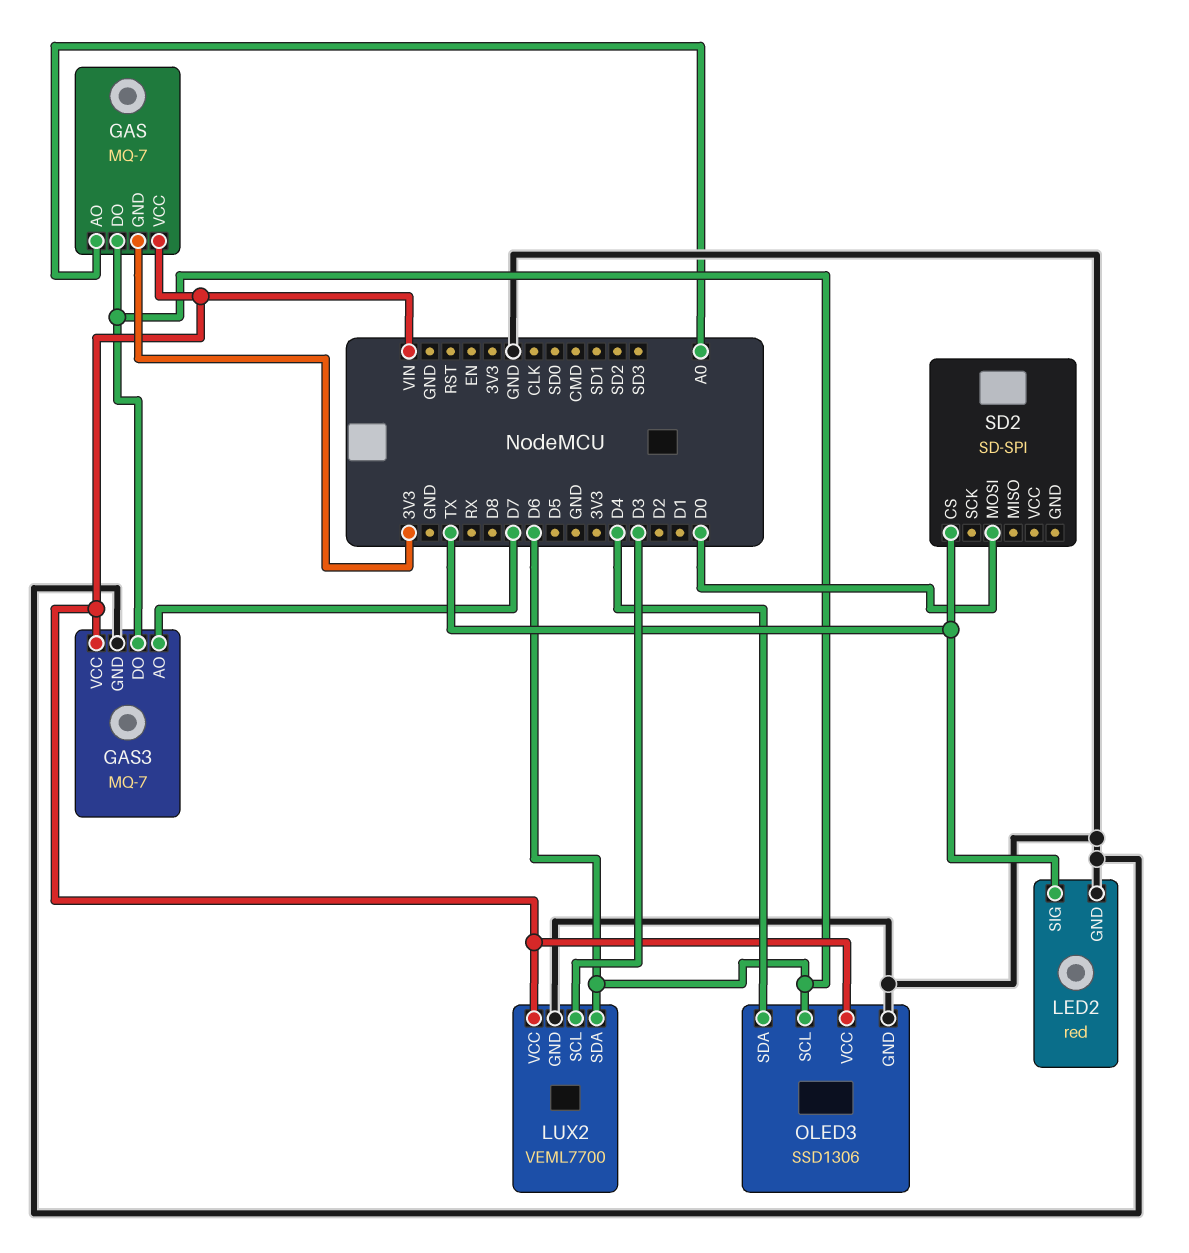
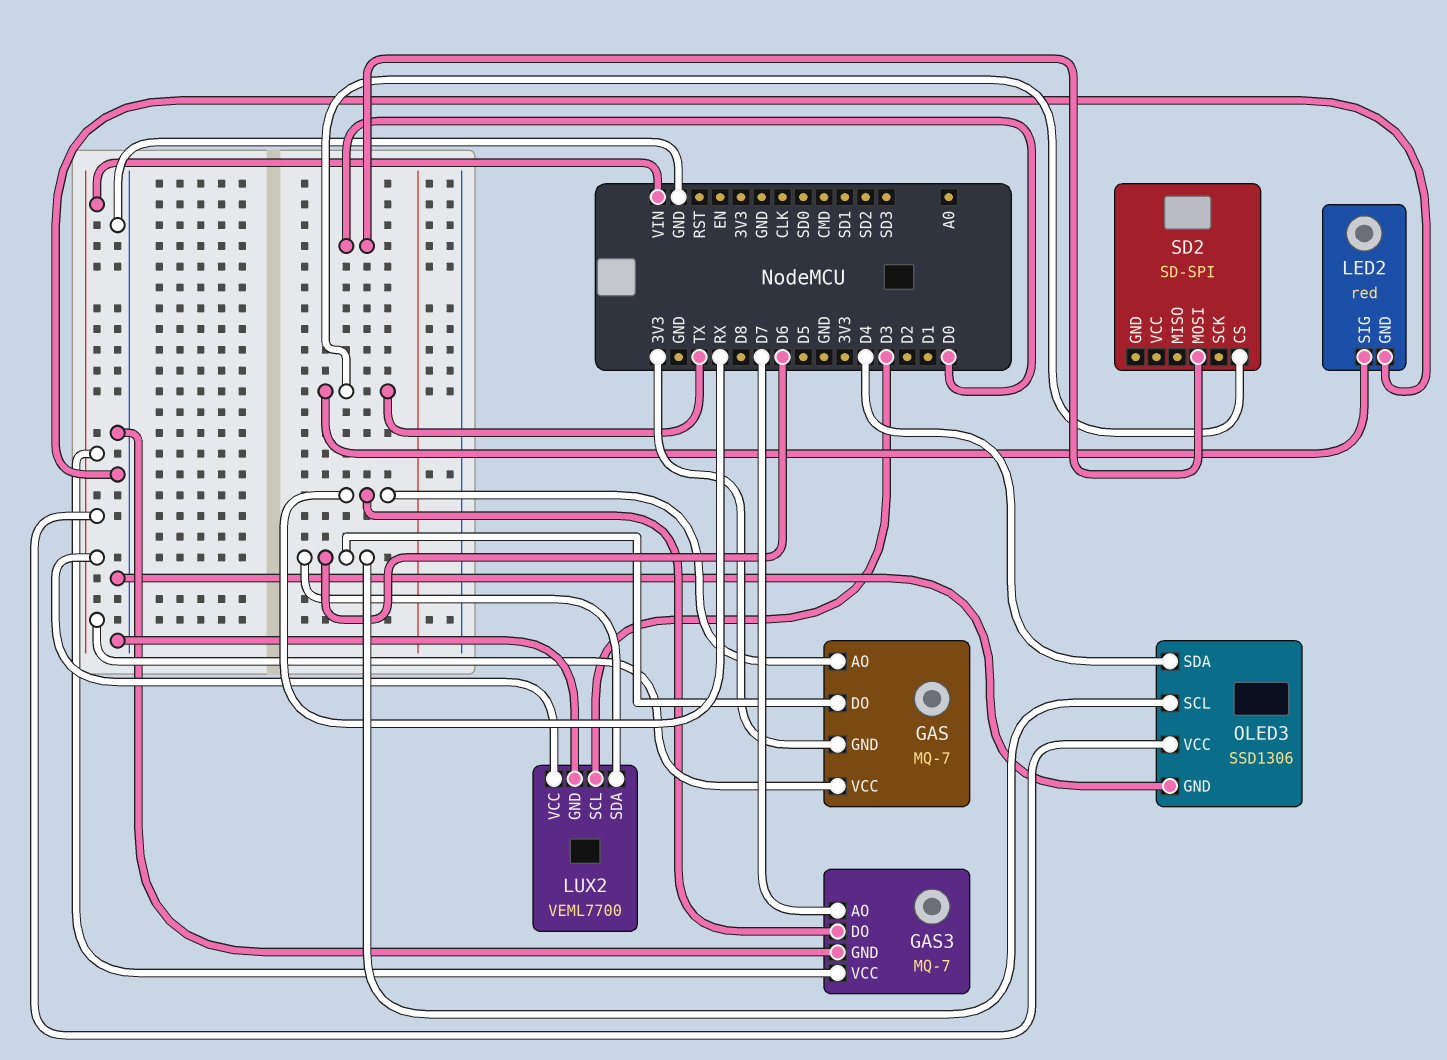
GAS pin AO: A0 -> RX
GAS3 pin DO: D6 -> RX

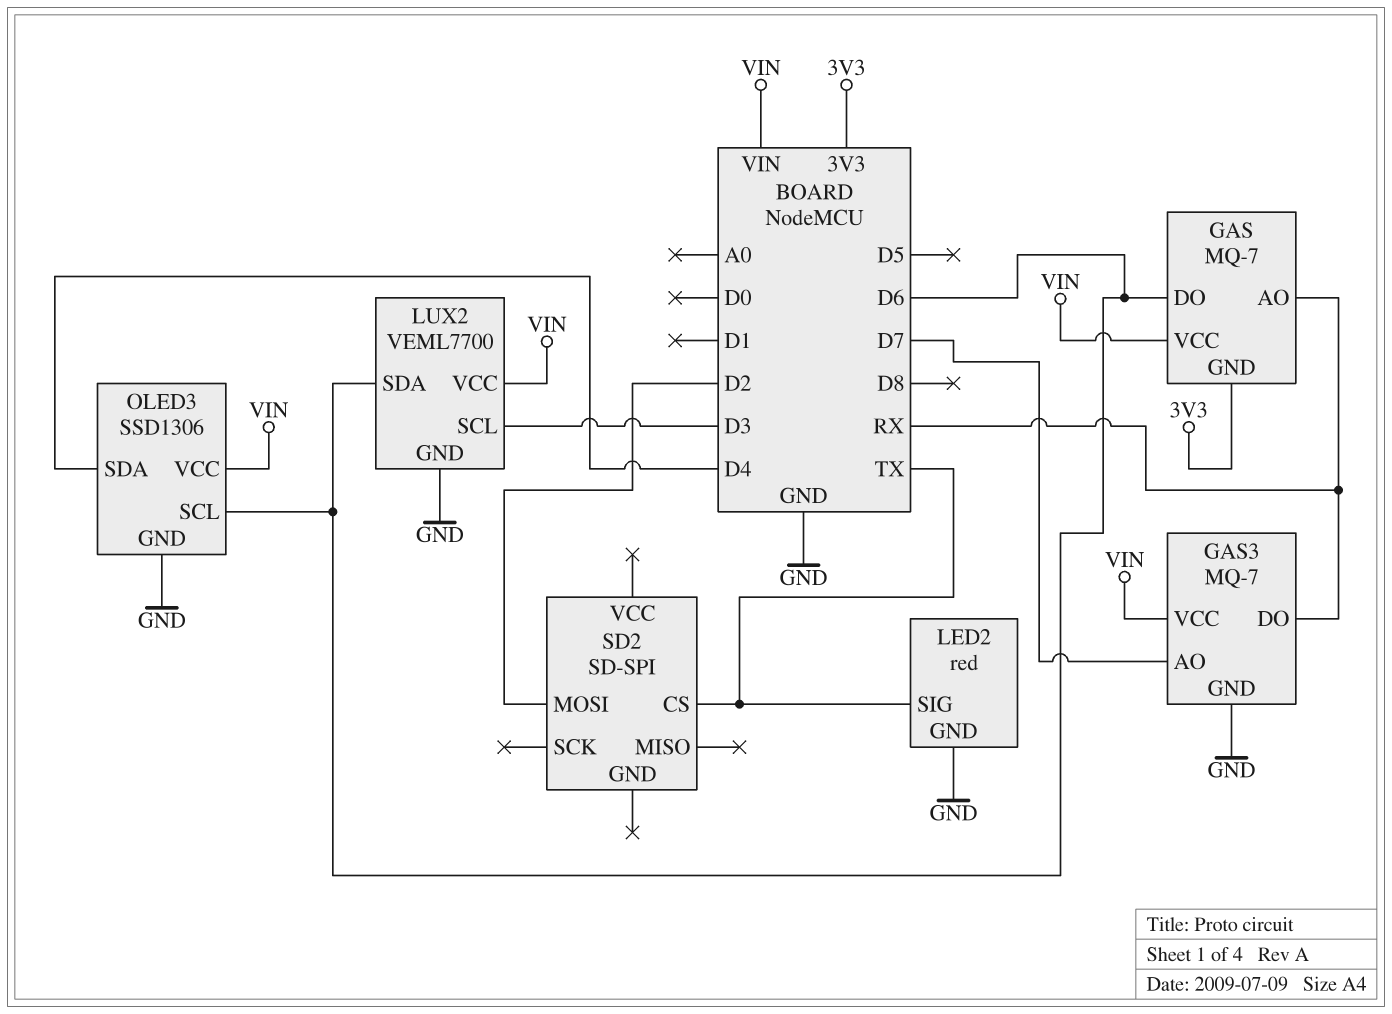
SD2 pin MOSI: D0 -> D2

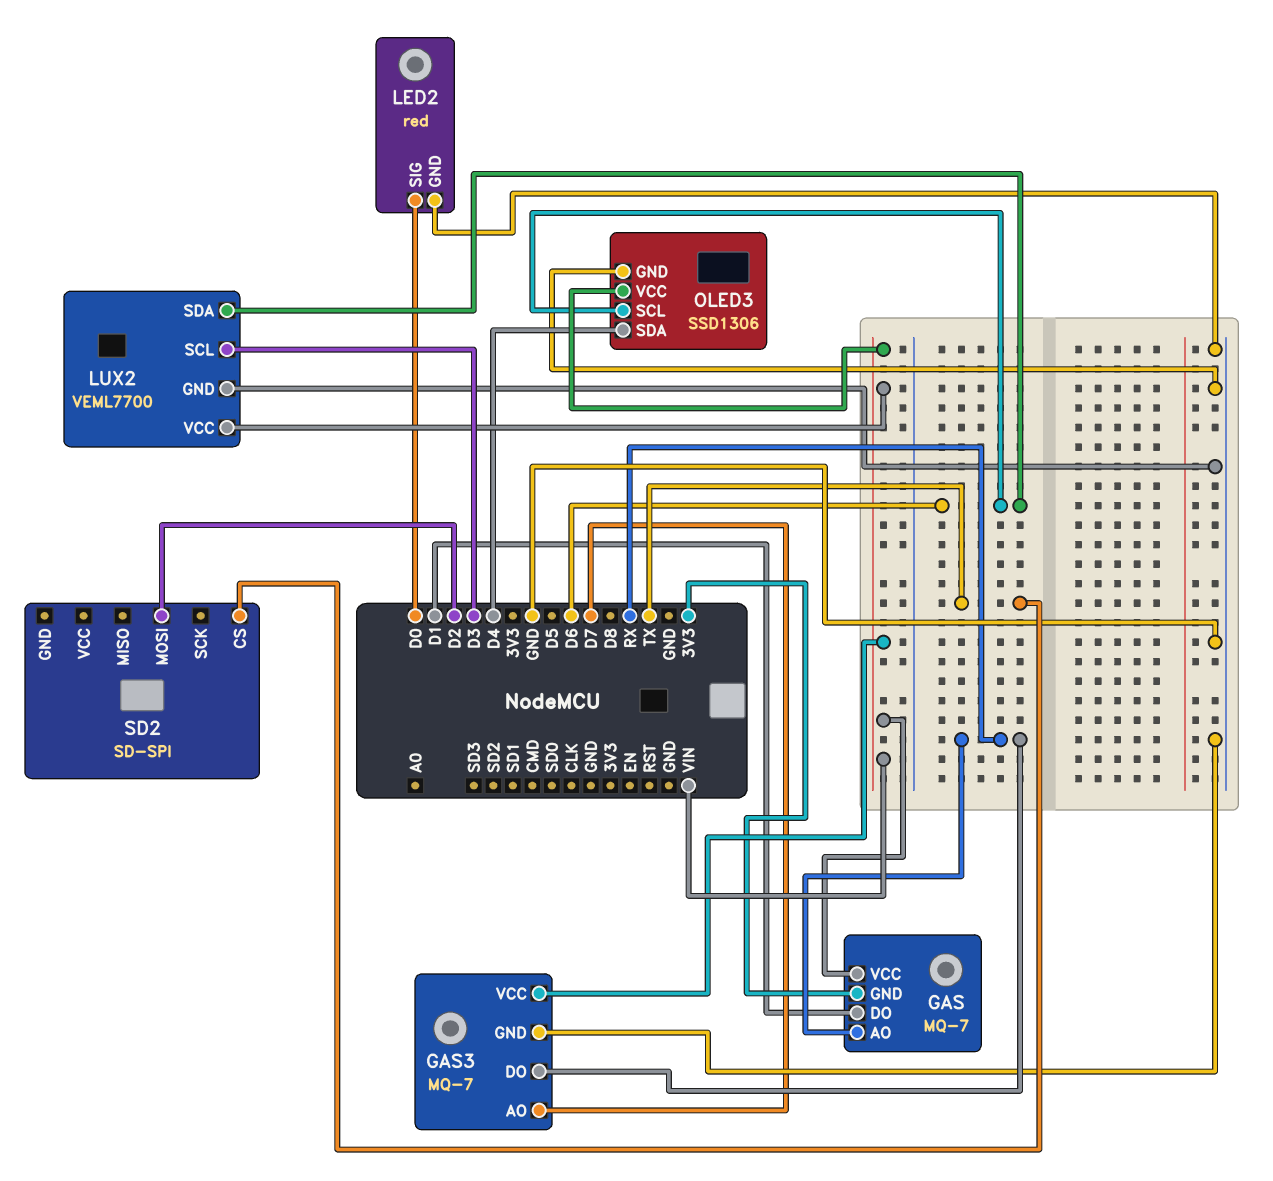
GAS pin DO: D6 -> D1
LED2 pin SIG: TX -> D0

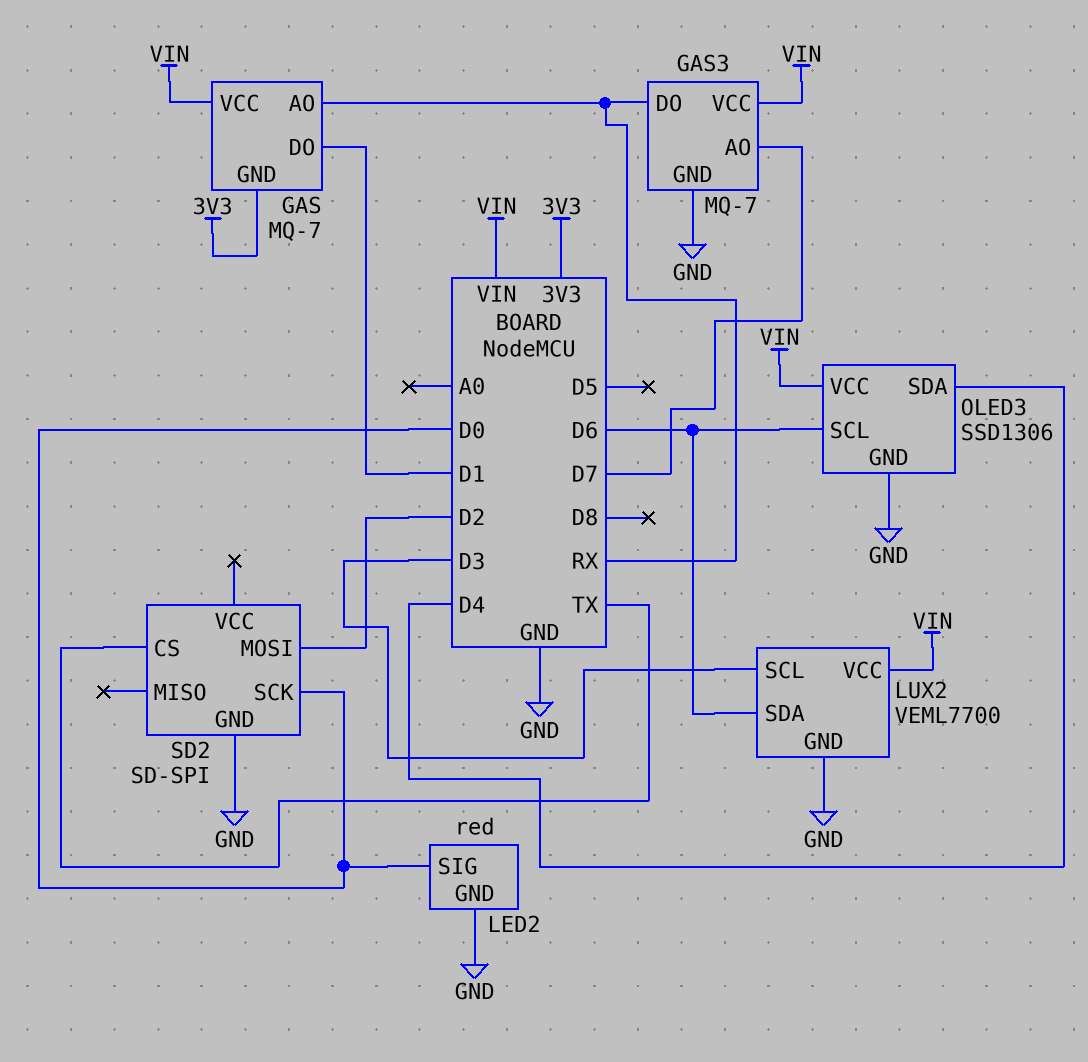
SD2 pin GND: none -> GND
SD2 pin SCK: none -> D0

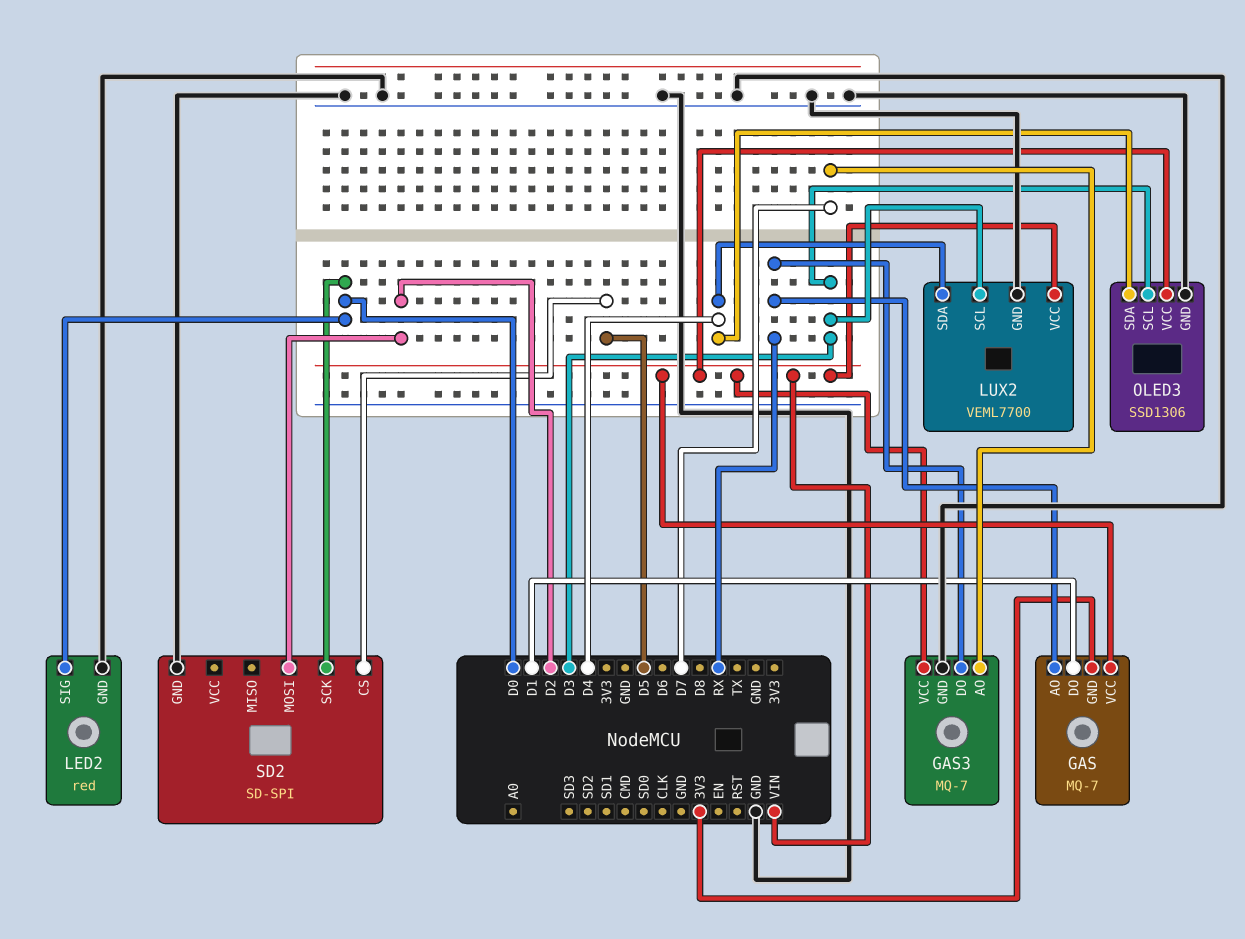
LUX2 pin SDA: D6 -> D4
OLED3 pin SCL: D6 -> D3
SD2 pin CS: TX -> D5

